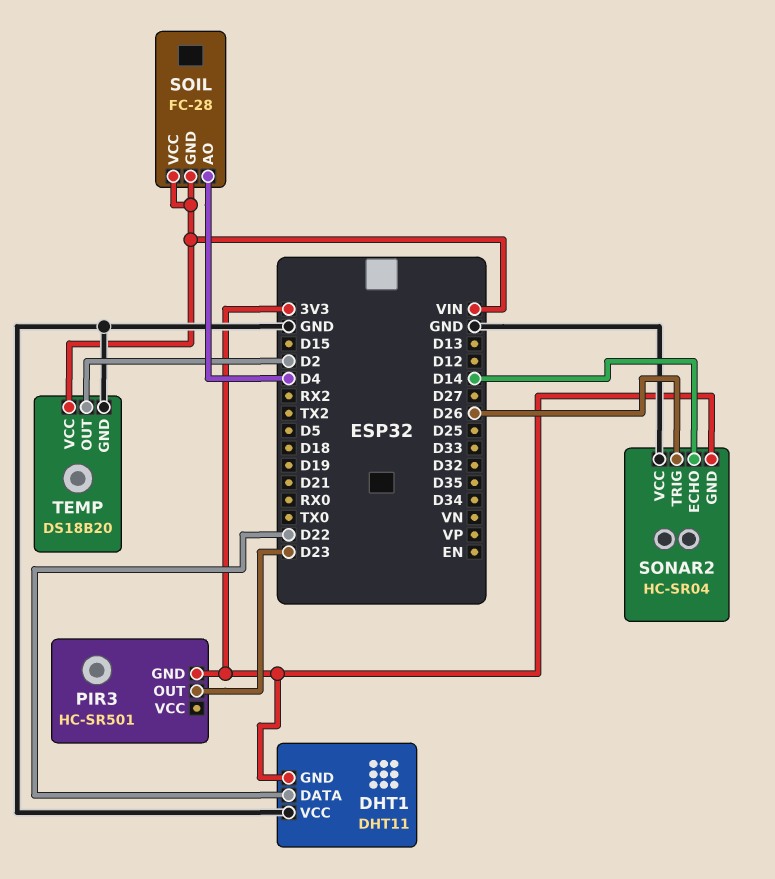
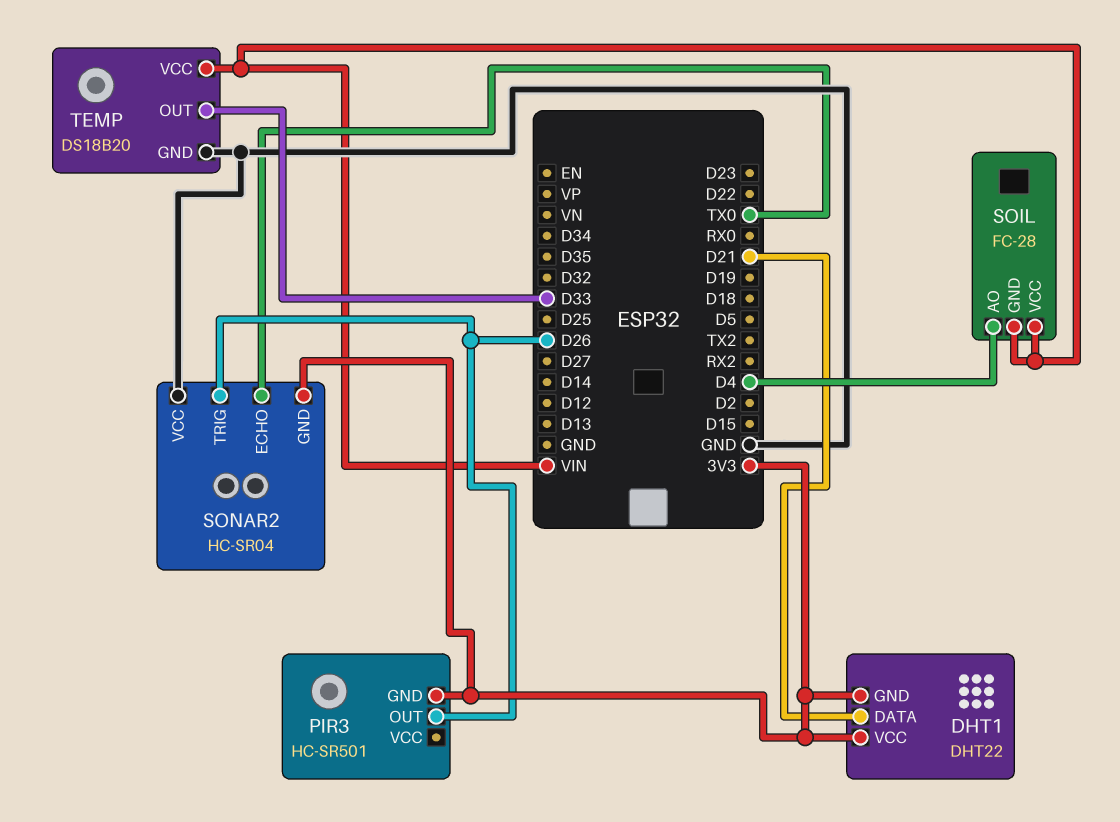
DHT1: DHT11 -> DHT22
DHT1 pin DATA: D22 -> D21
DHT1 pin VCC: GND -> 3V3
PIR3 pin OUT: D23 -> D26
SONAR2 pin ECHO: D14 -> TX0
TEMP pin OUT: D2 -> D33

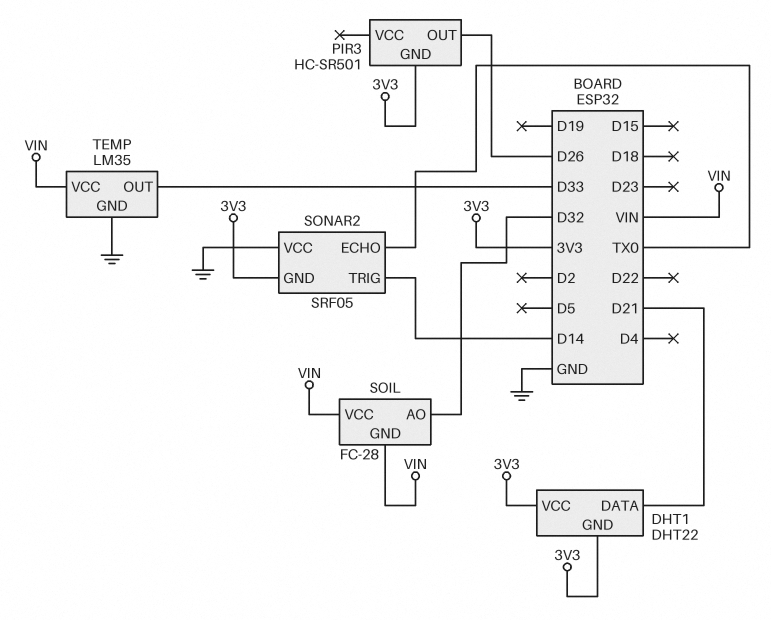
SOIL pin AO: D4 -> D32
SONAR2: HC-SR04 -> SRF05
SONAR2 pin TRIG: D26 -> D14
TEMP: DS18B20 -> LM35

